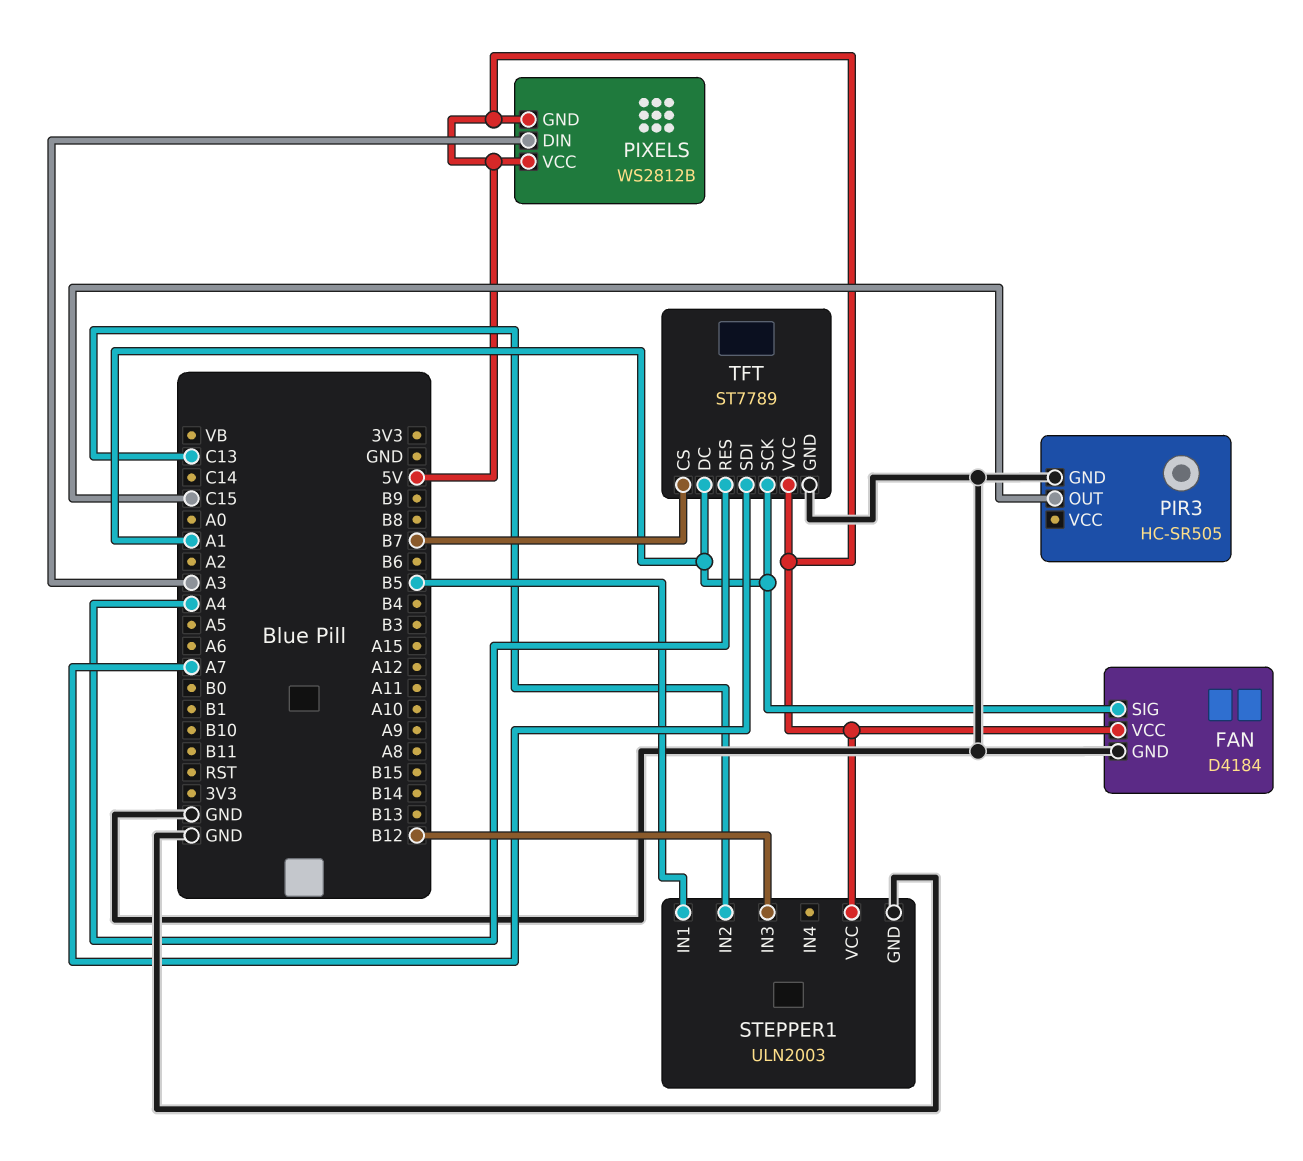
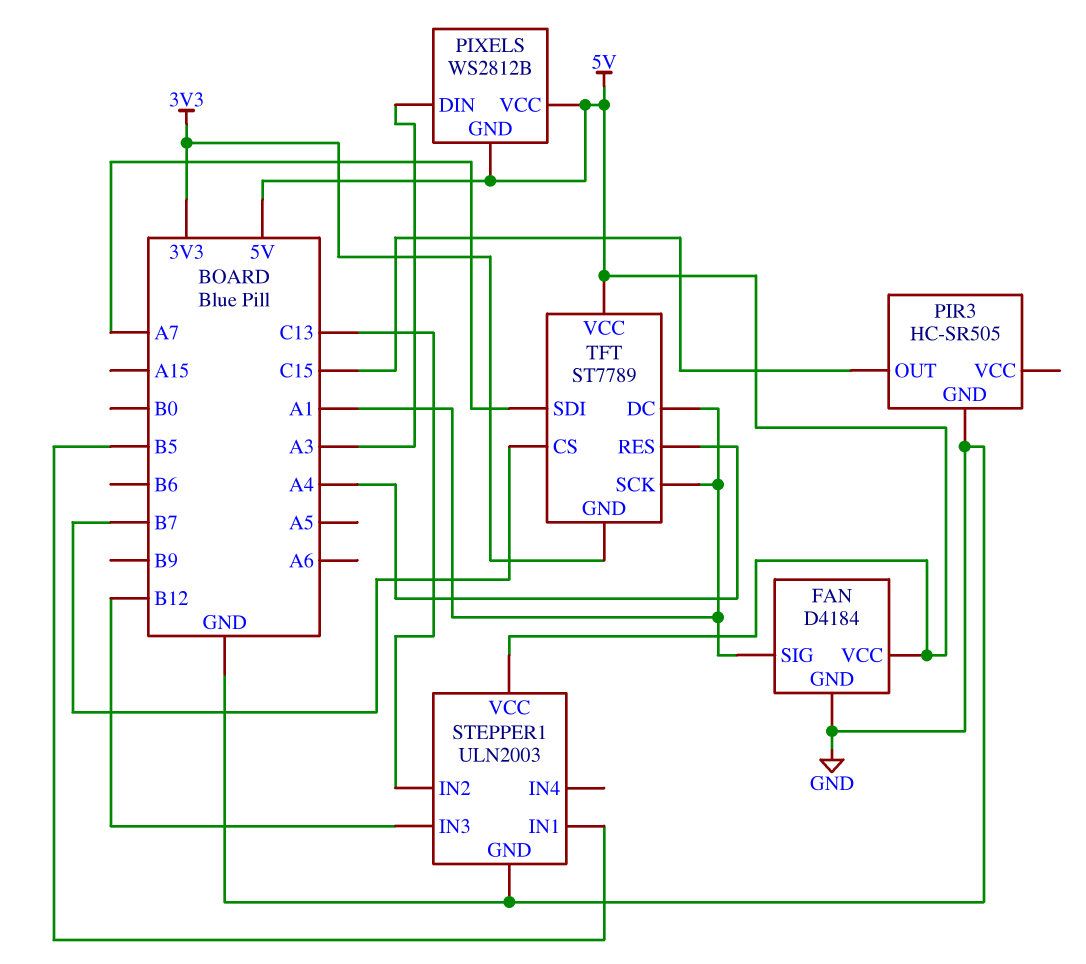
TFT pin GND: GND -> 3V3

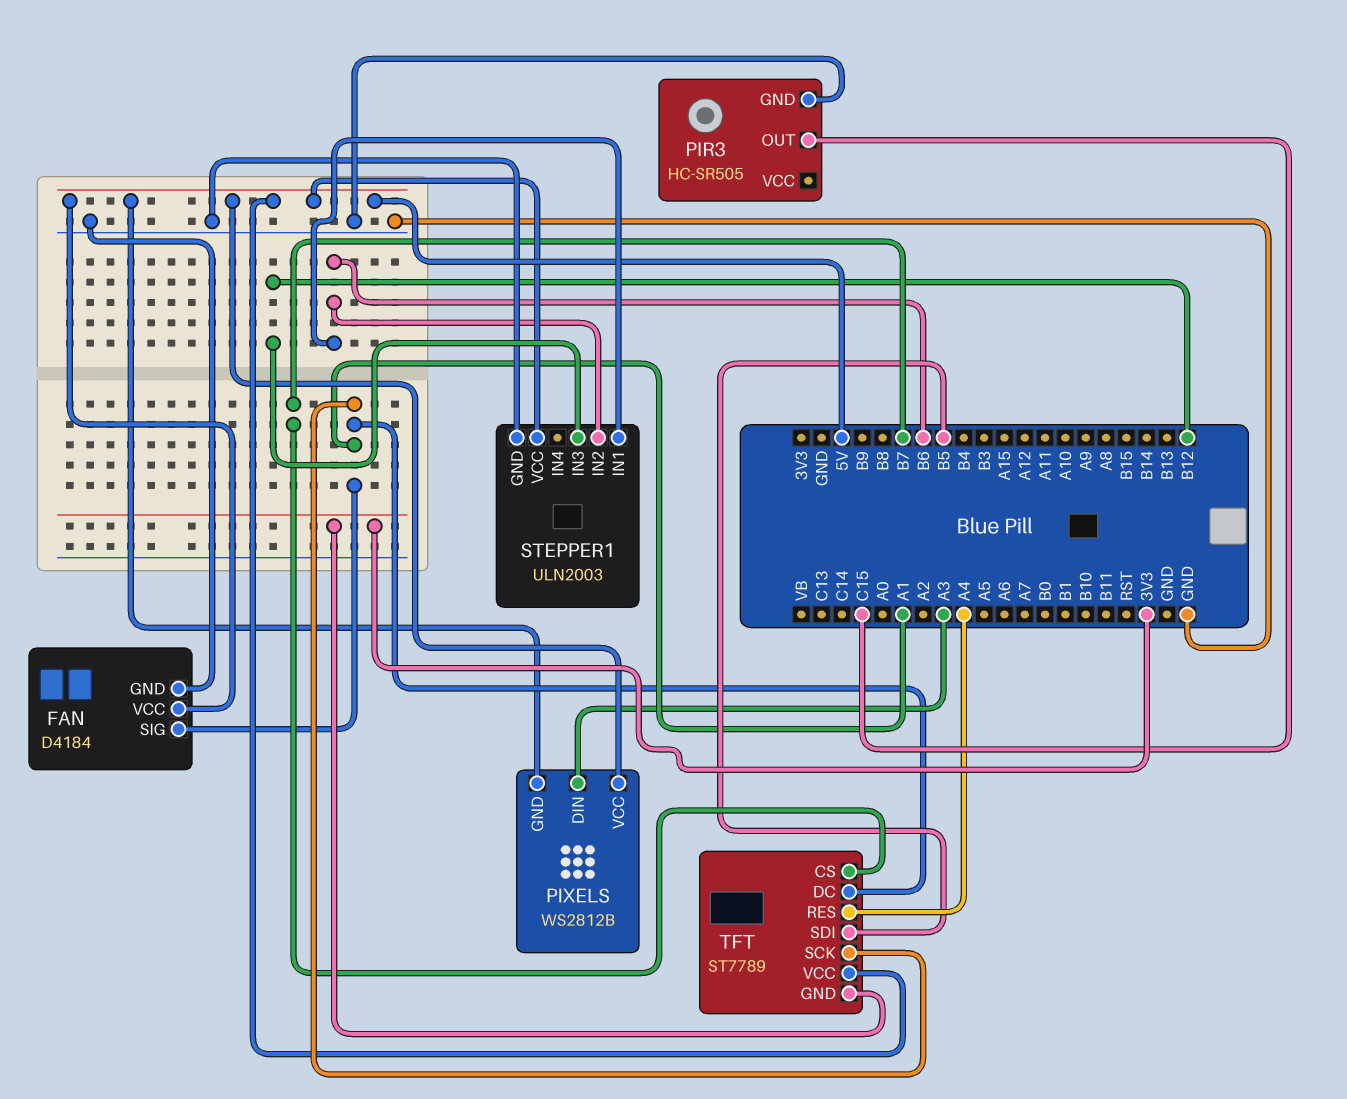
STEPPER1 pin IN1: B5 -> B6
STEPPER1 pin IN2: C13 -> B6
TFT pin SDI: A7 -> B5

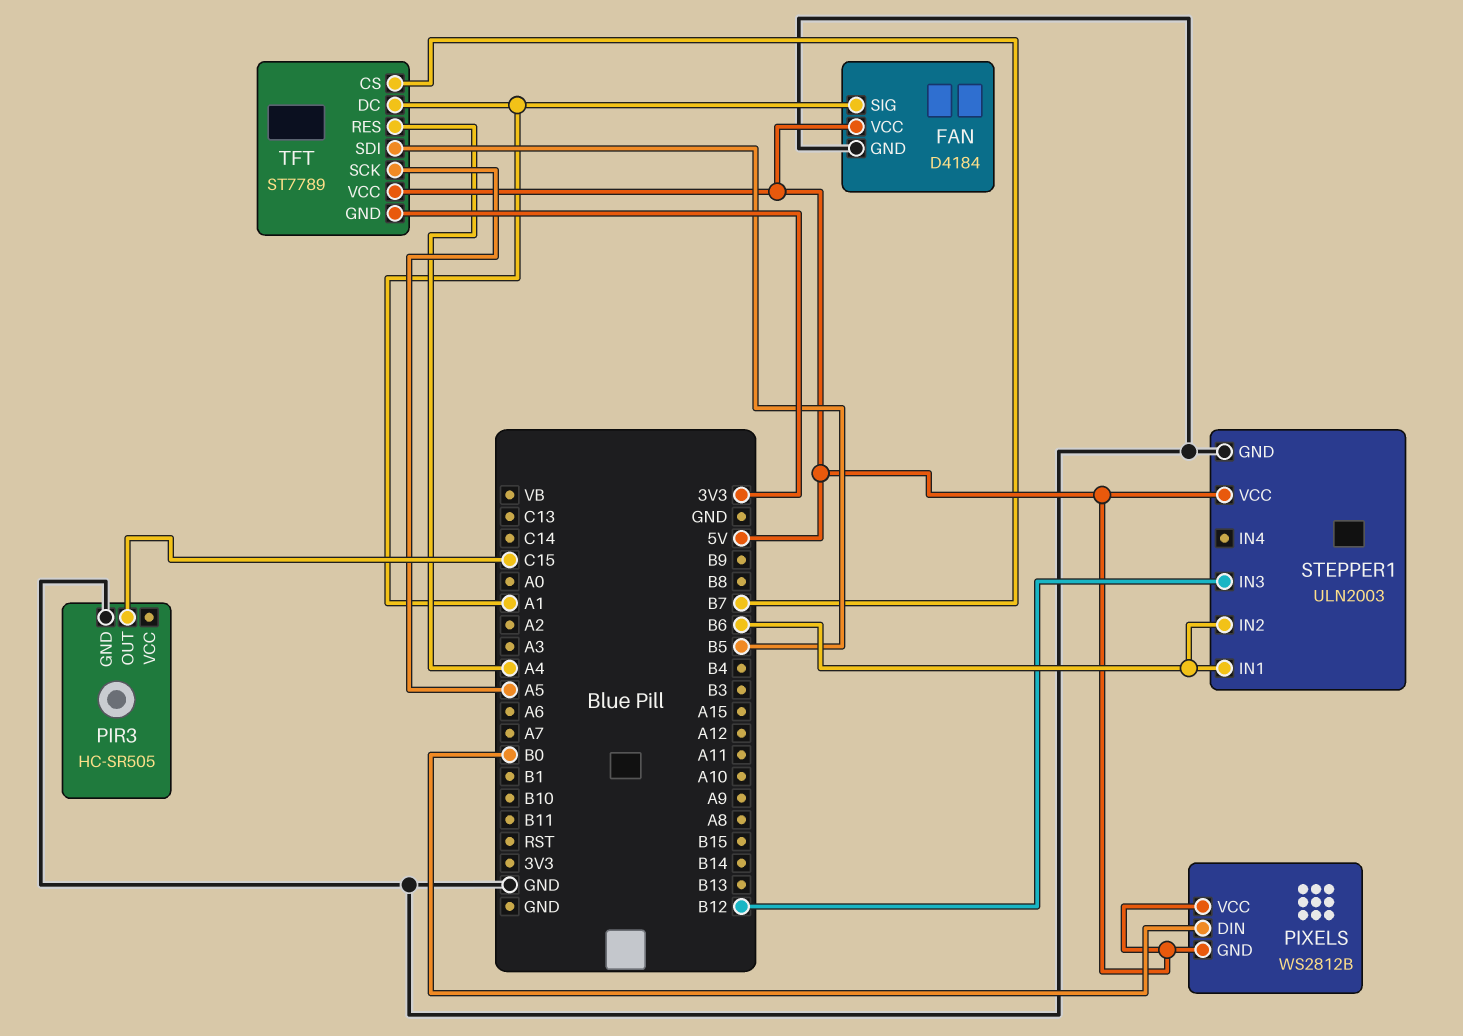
PIXELS pin DIN: A3 -> B0
TFT pin SCK: A1 -> A5

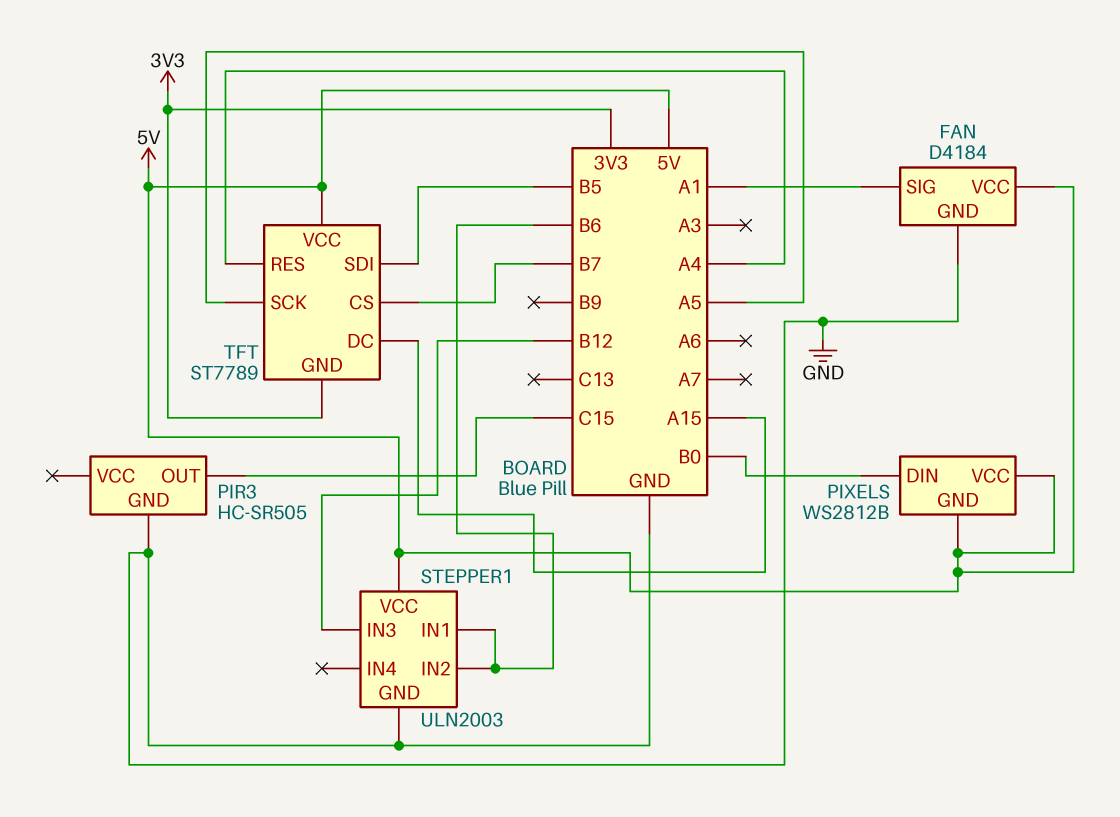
TFT pin DC: A1 -> A15

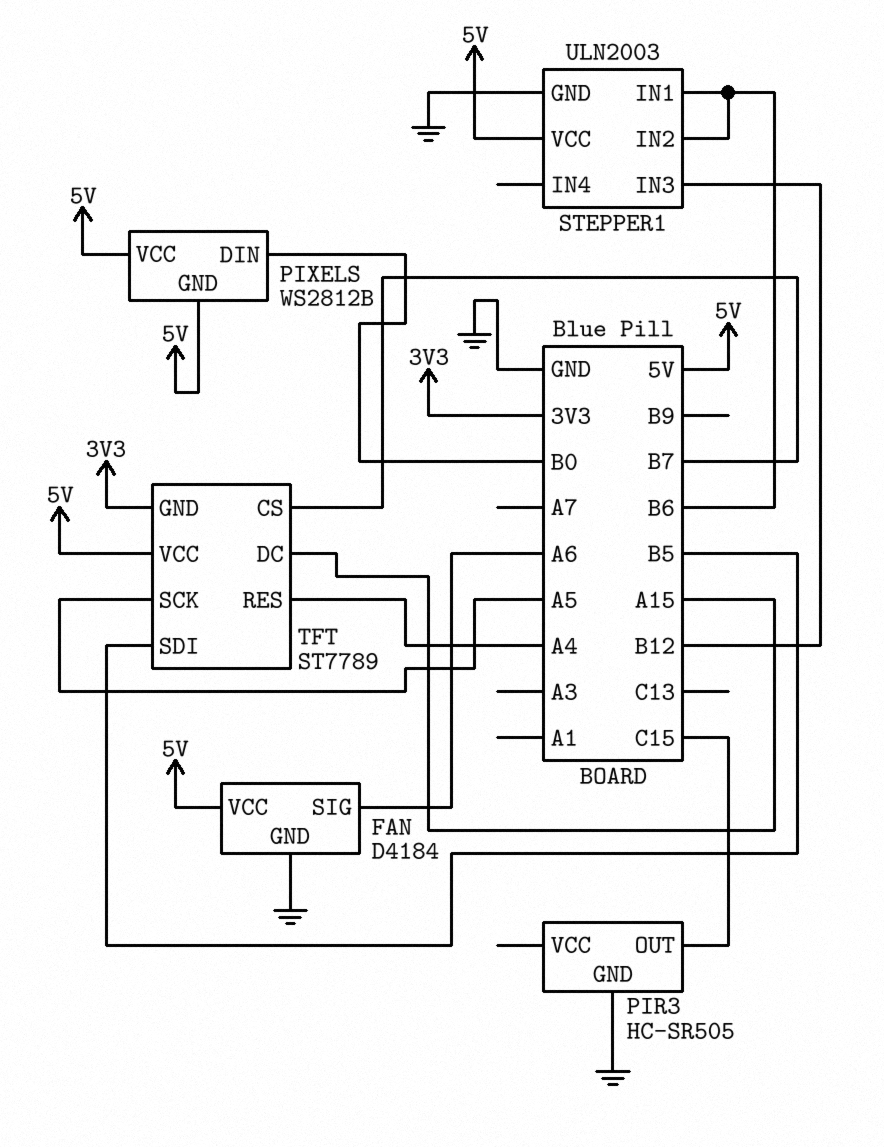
FAN pin SIG: A1 -> A6

